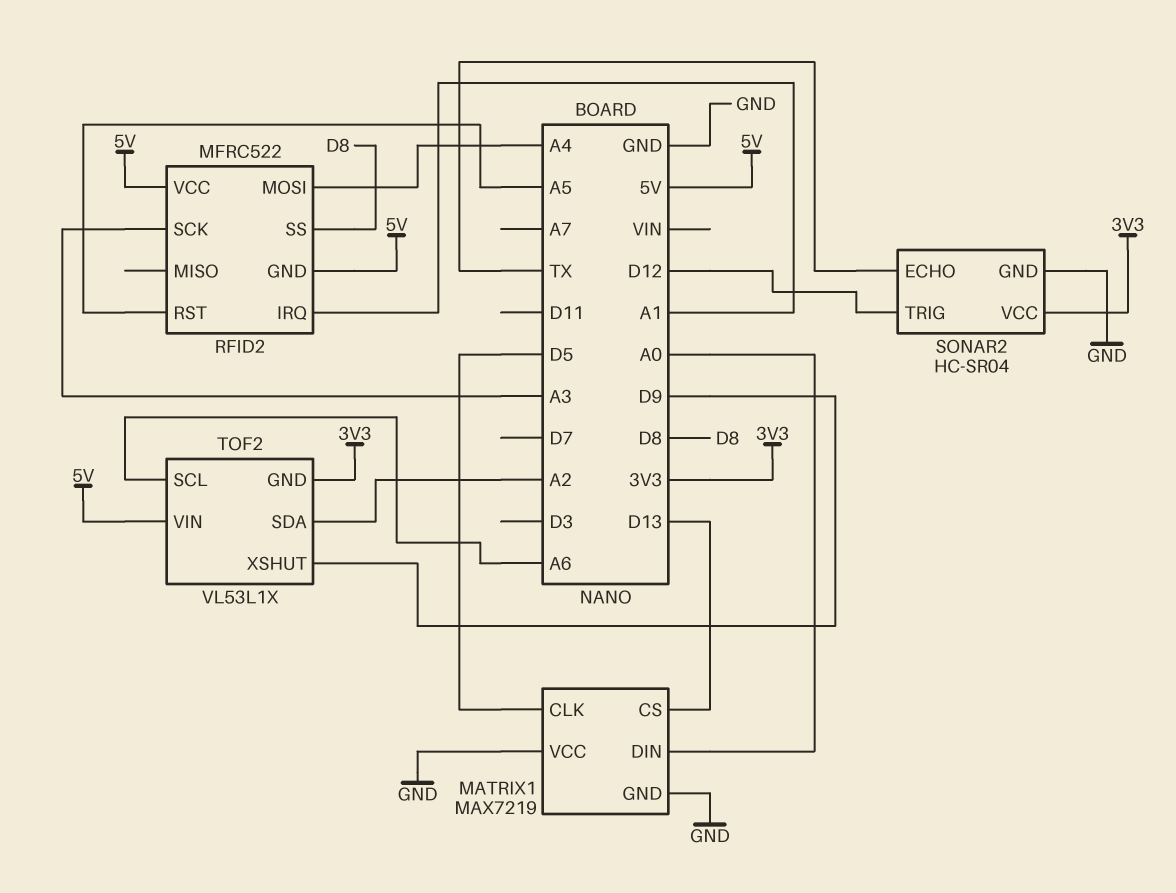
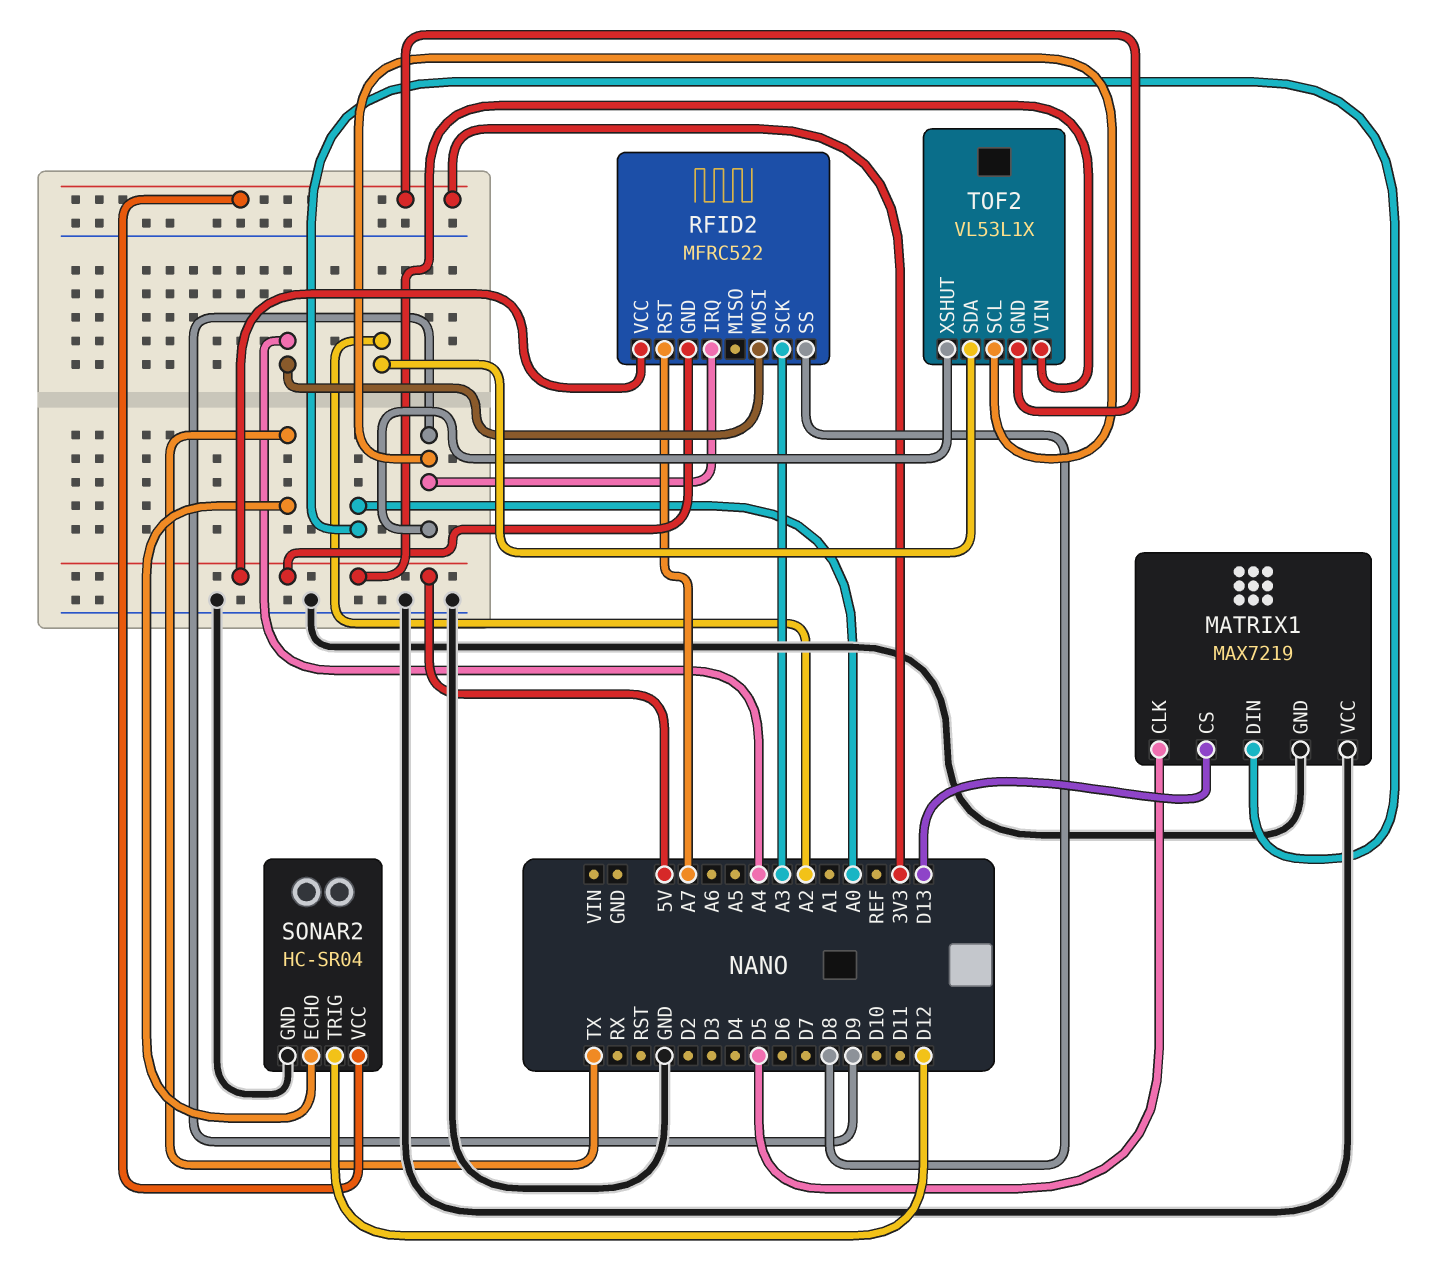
RFID2 pin IRQ: A1 -> D9
RFID2 pin RST: A5 -> A7
TOF2 pin SCL: A6 -> D9

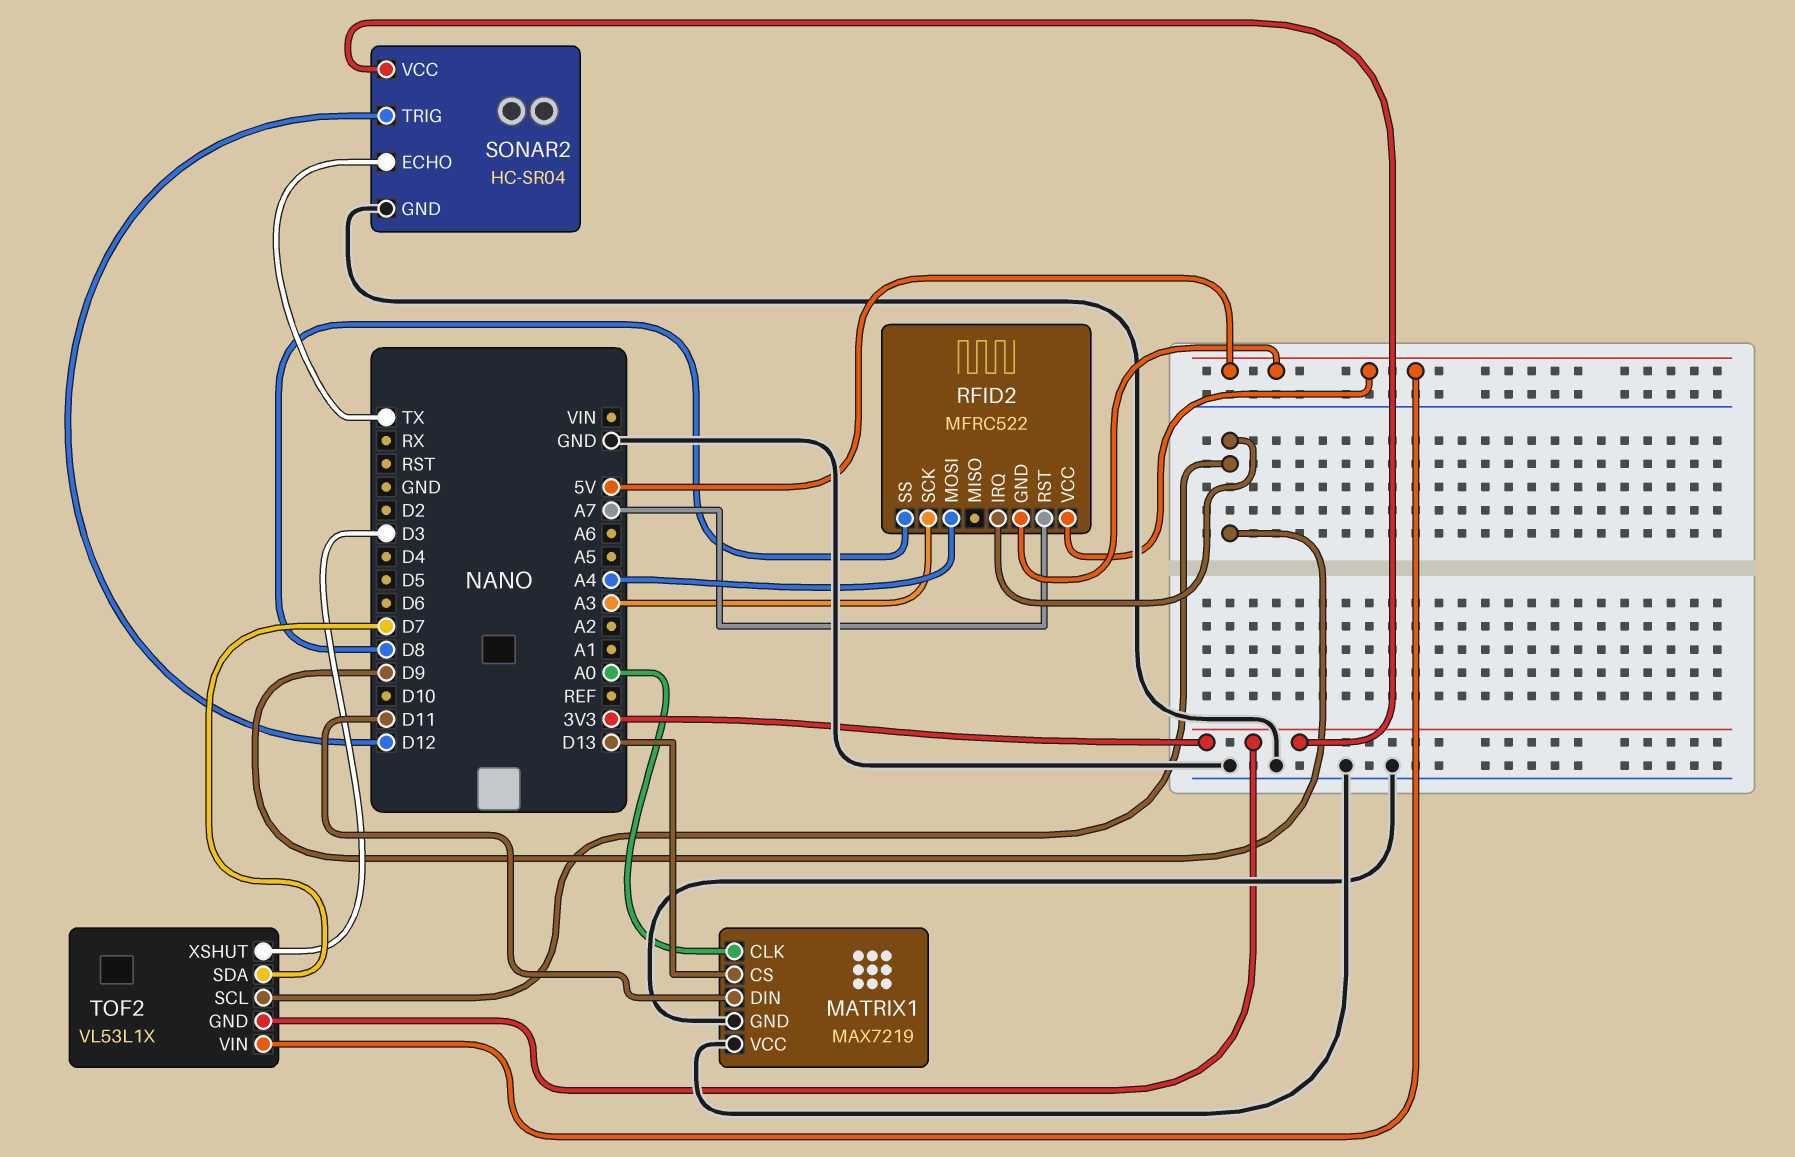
MATRIX1 pin CLK: D5 -> A0
MATRIX1 pin DIN: A0 -> D11
TOF2 pin SDA: A2 -> D7
TOF2 pin XSHUT: D9 -> D3

